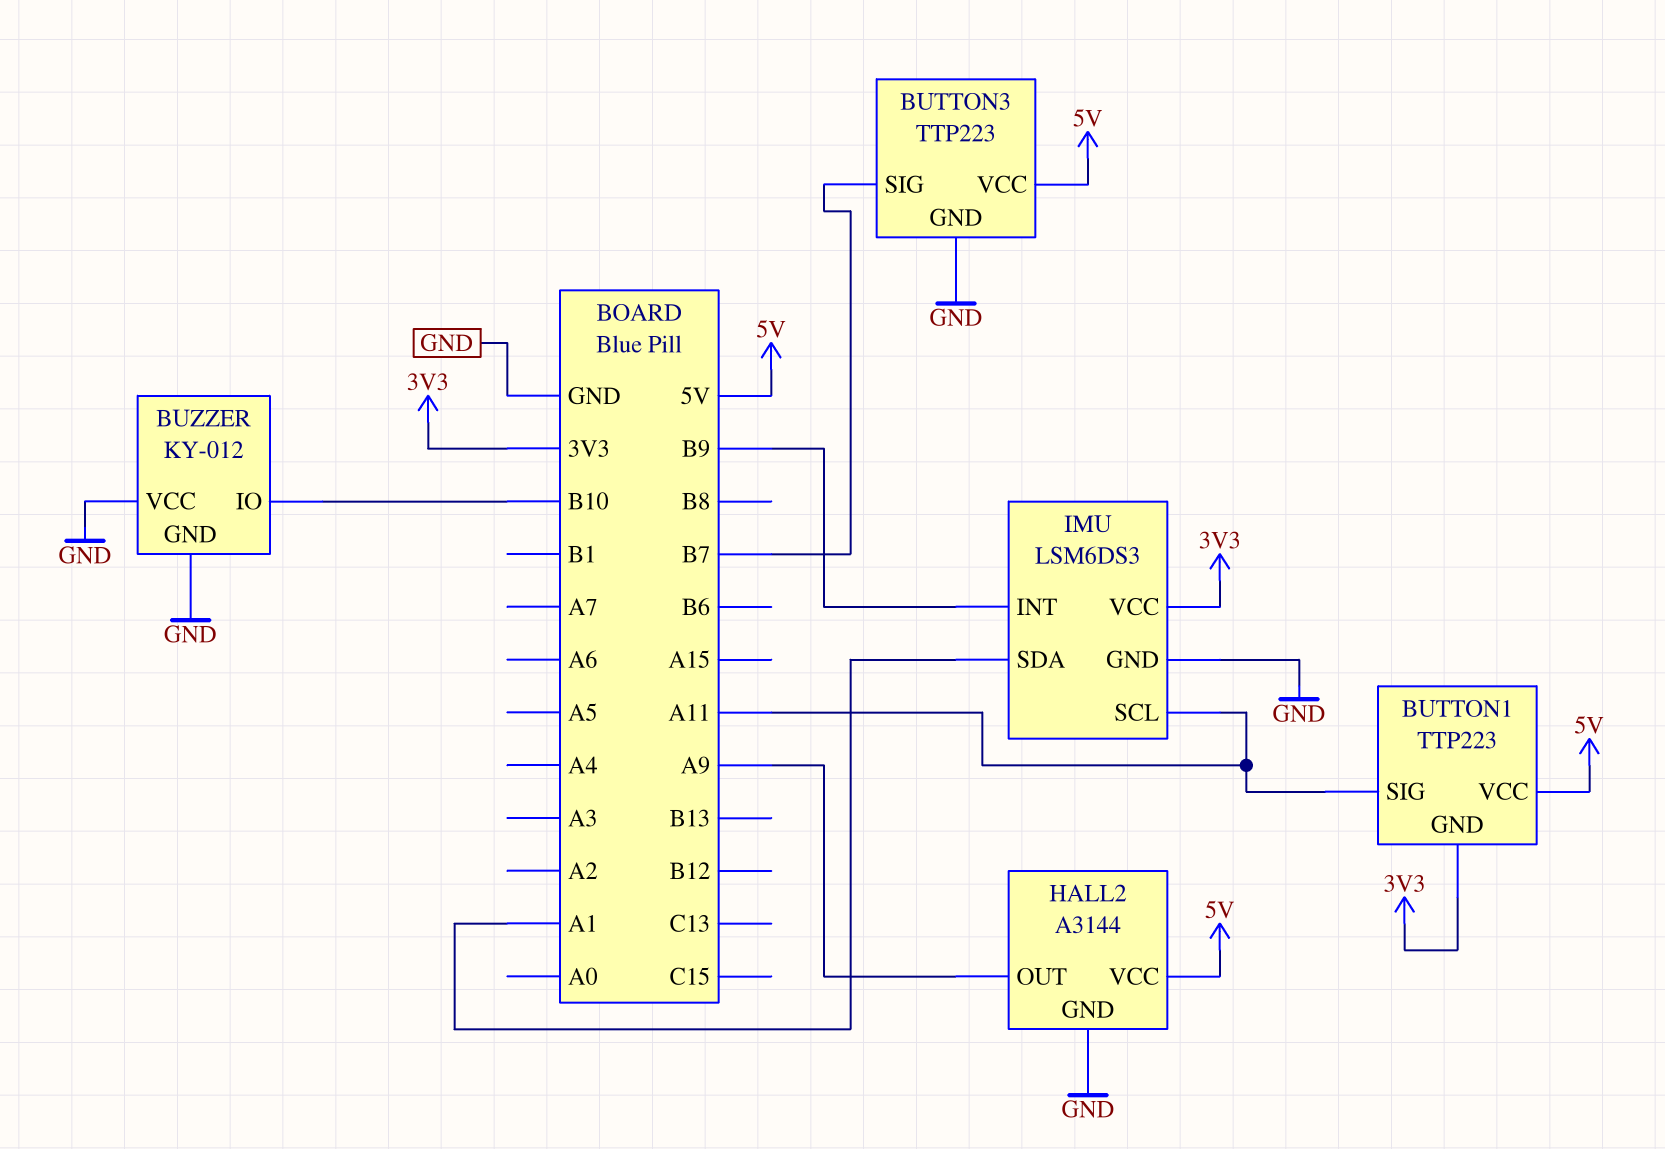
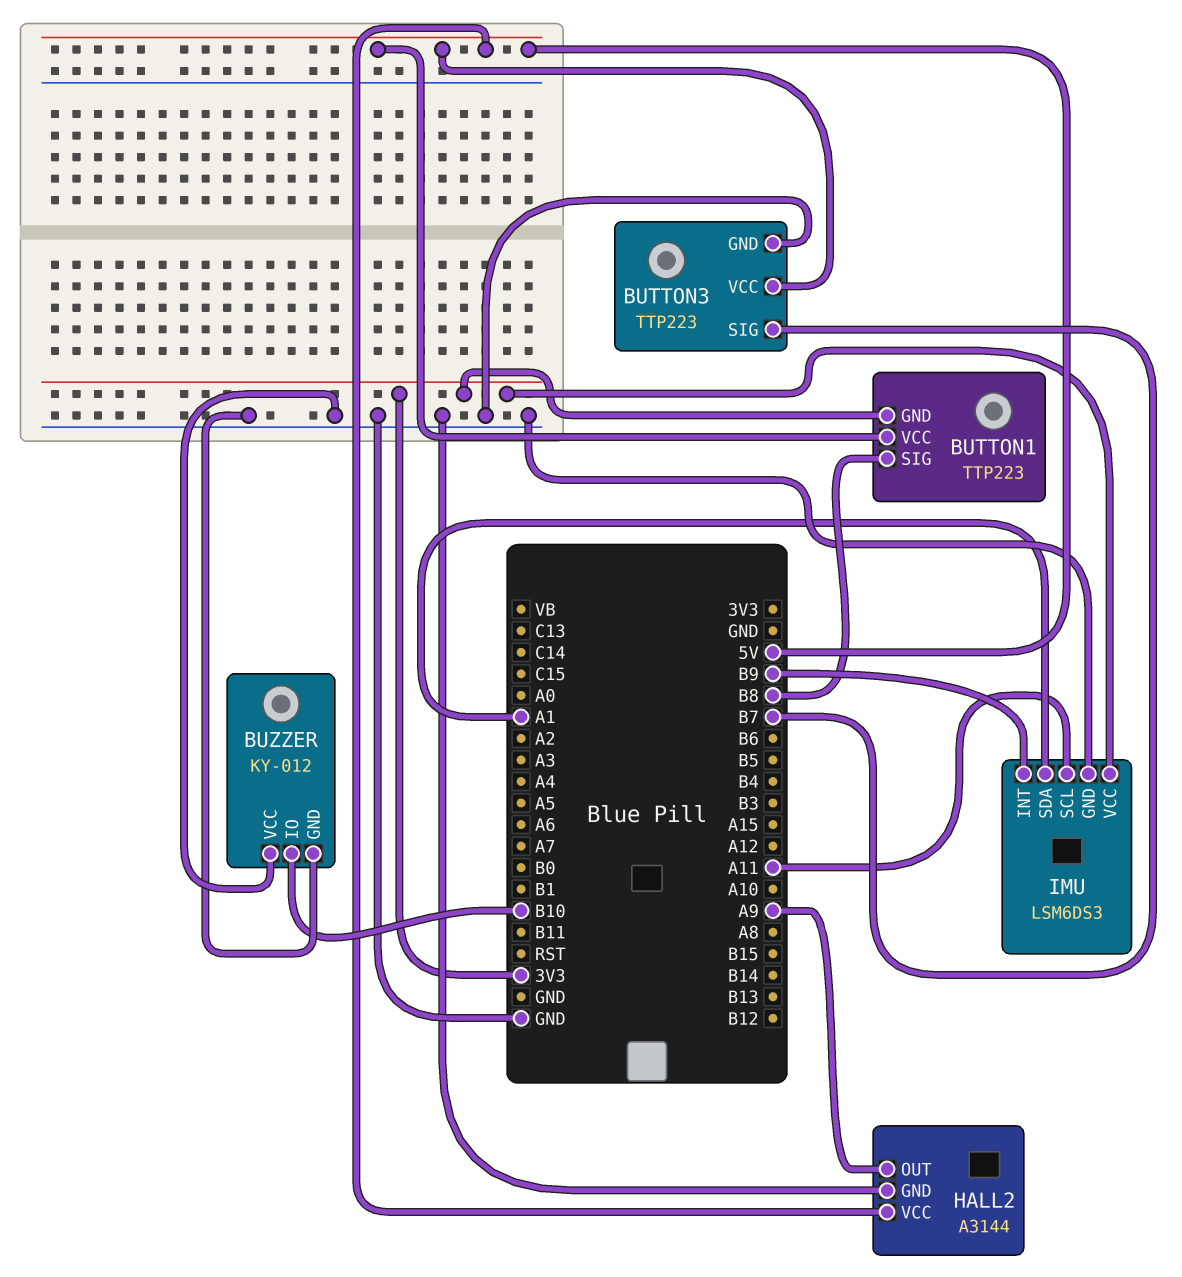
BUTTON1 pin SIG: A11 -> B8

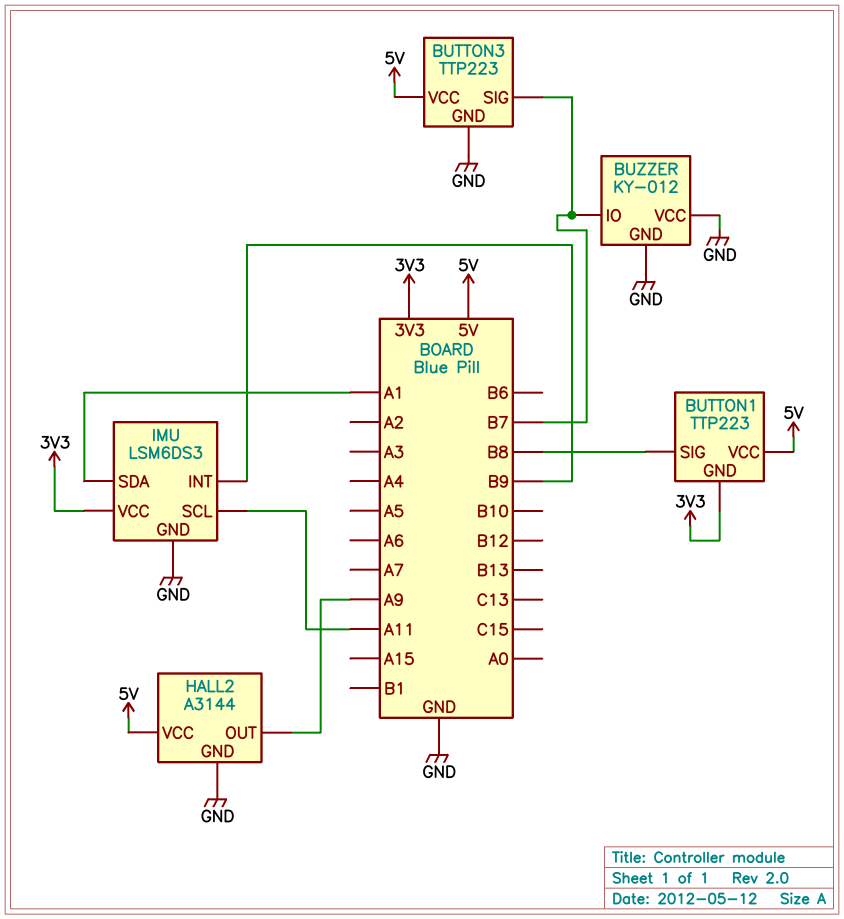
BUZZER pin IO: B10 -> B7

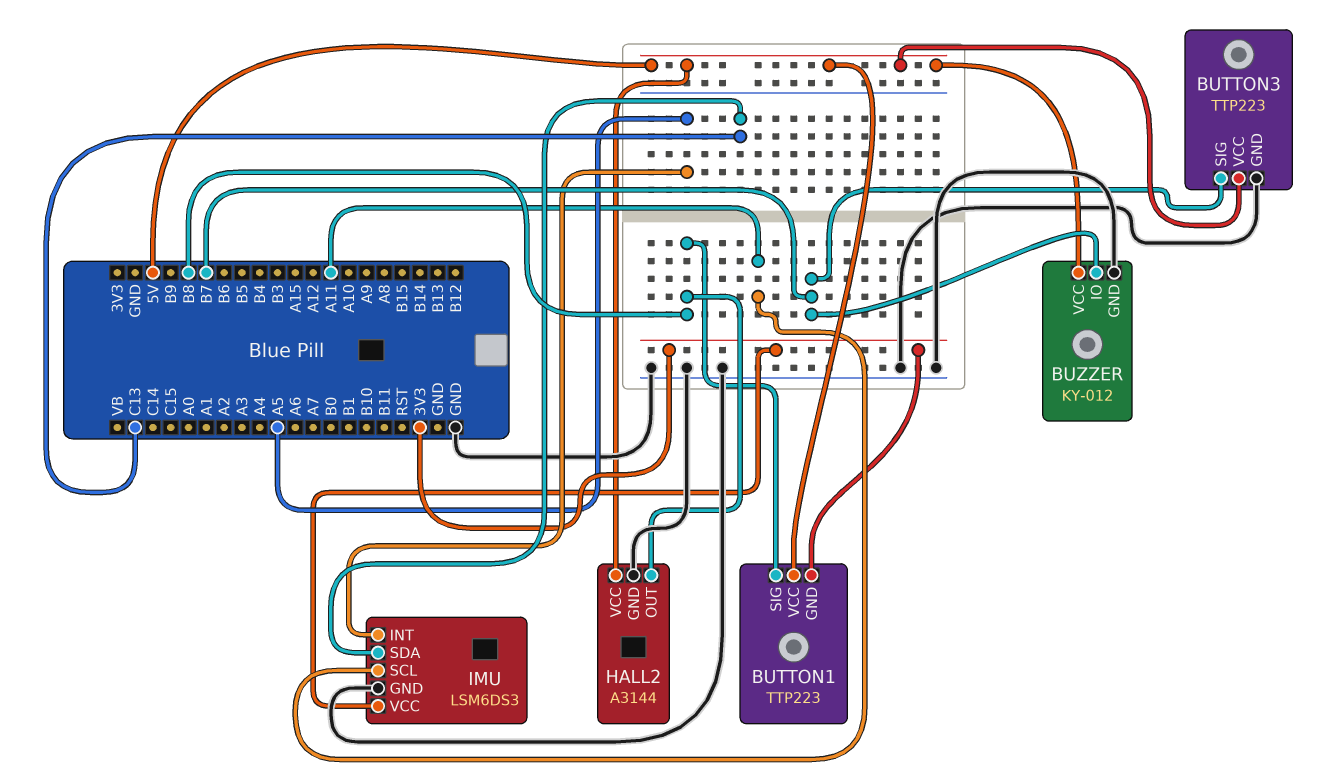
BUZZER pin VCC: GND -> 5V
HALL2 pin OUT: A9 -> B8
IMU pin INT: B9 -> A5
IMU pin SDA: A1 -> C13

